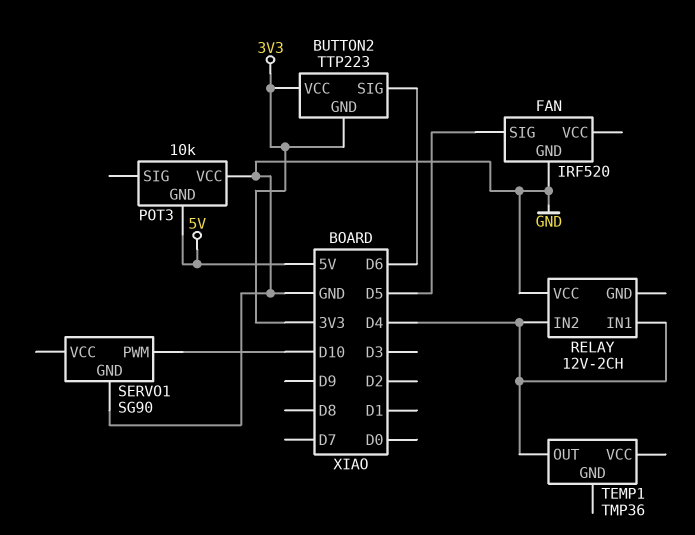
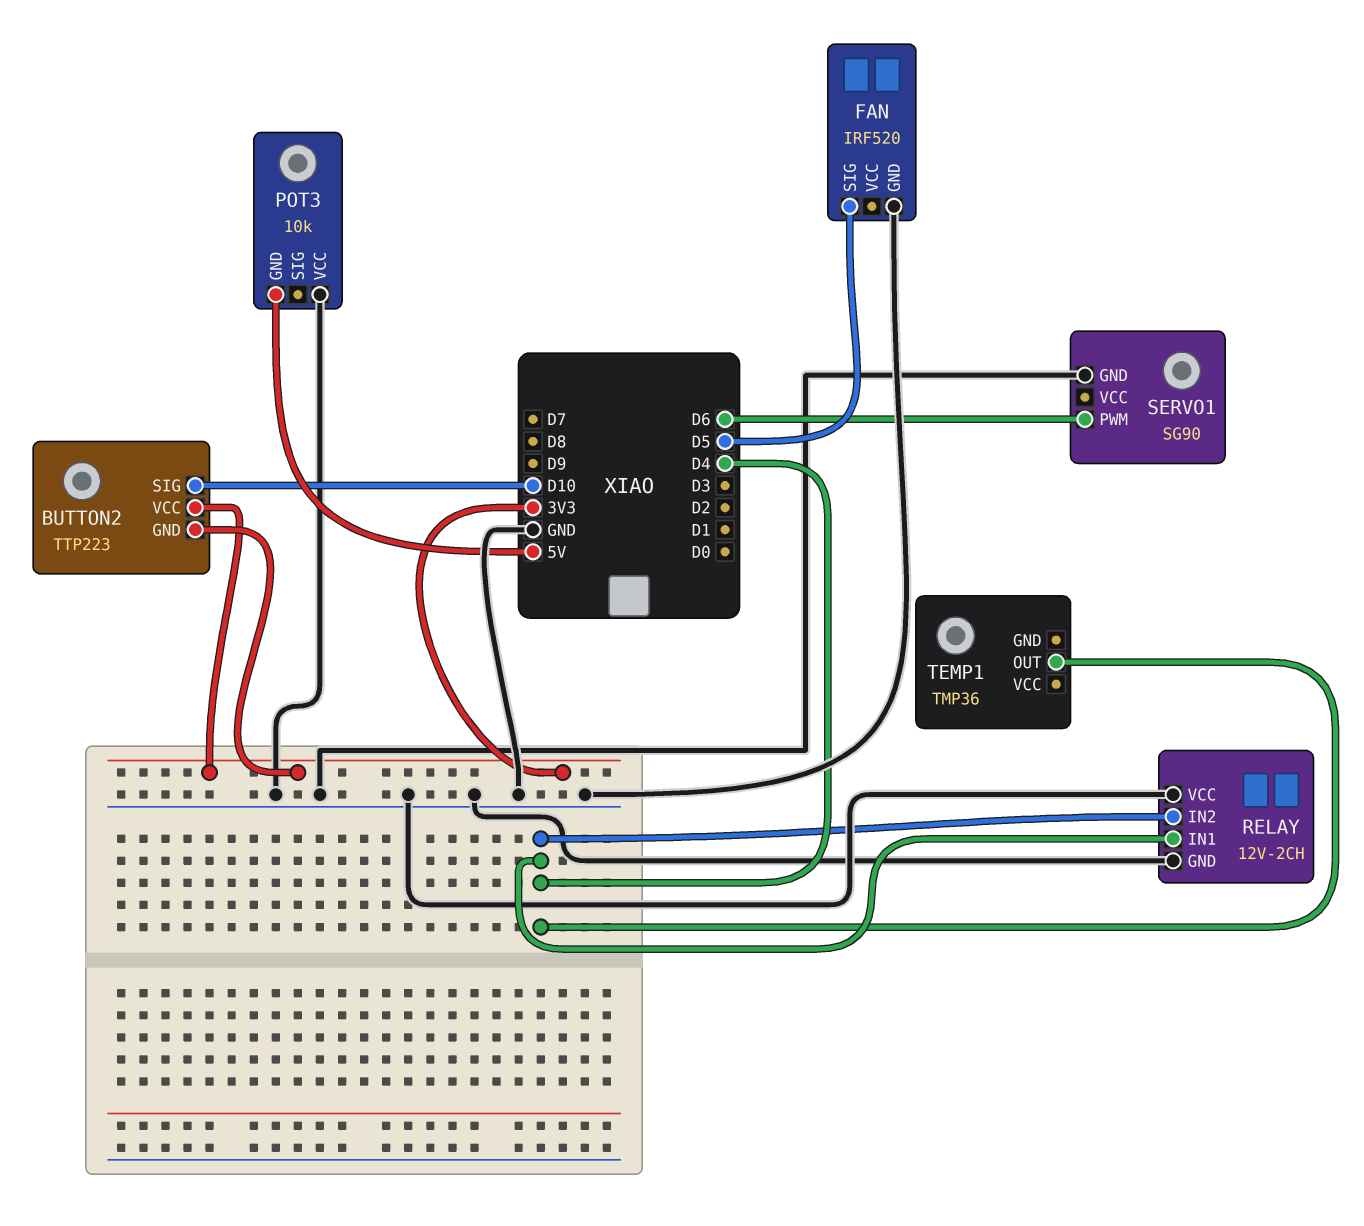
BUTTON2 pin SIG: D6 -> D10
RELAY pin GND: none -> GND
SERVO1 pin PWM: D10 -> D6

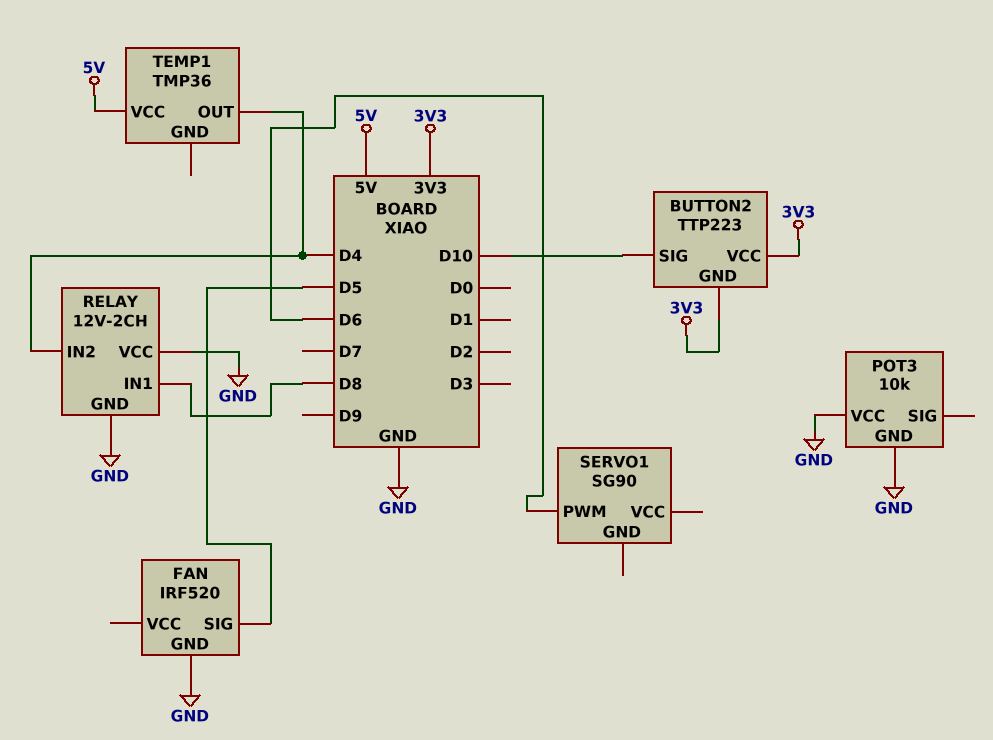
POT3 pin GND: 5V -> GND
RELAY pin IN1: D4 -> D8
SERVO1 pin GND: GND -> none
TEMP1 pin VCC: none -> 5V

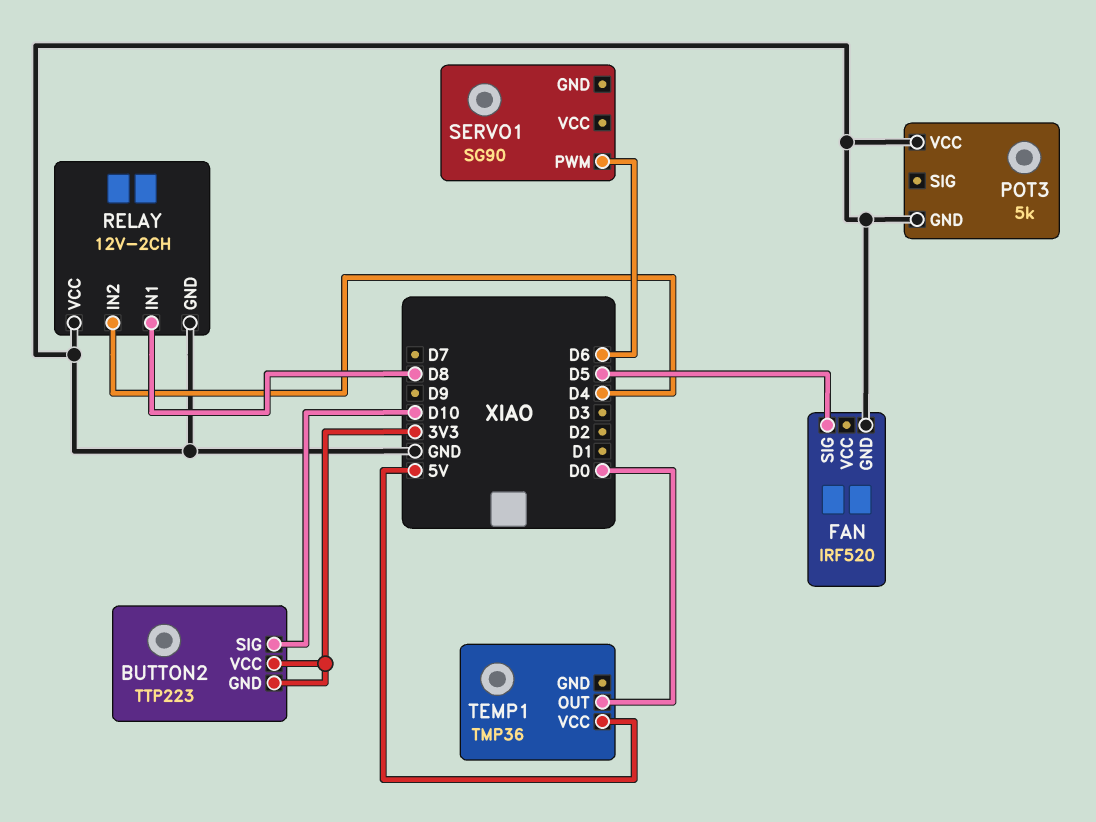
POT3: 10k -> 5k
TEMP1 pin OUT: D4 -> D0

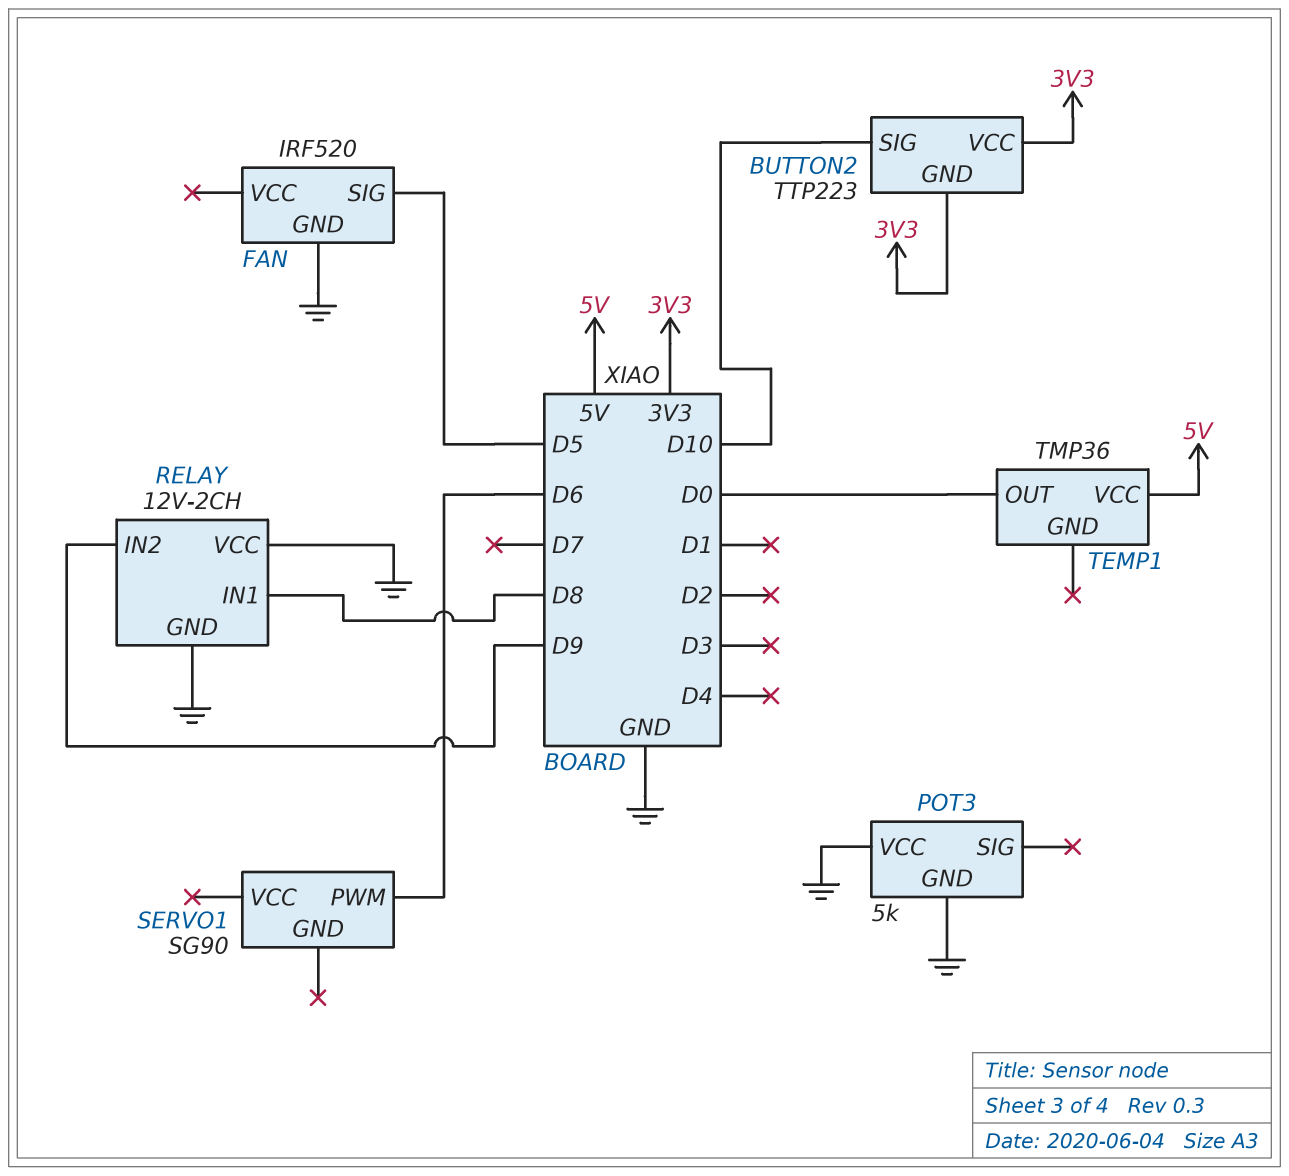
RELAY pin IN2: D4 -> D9

